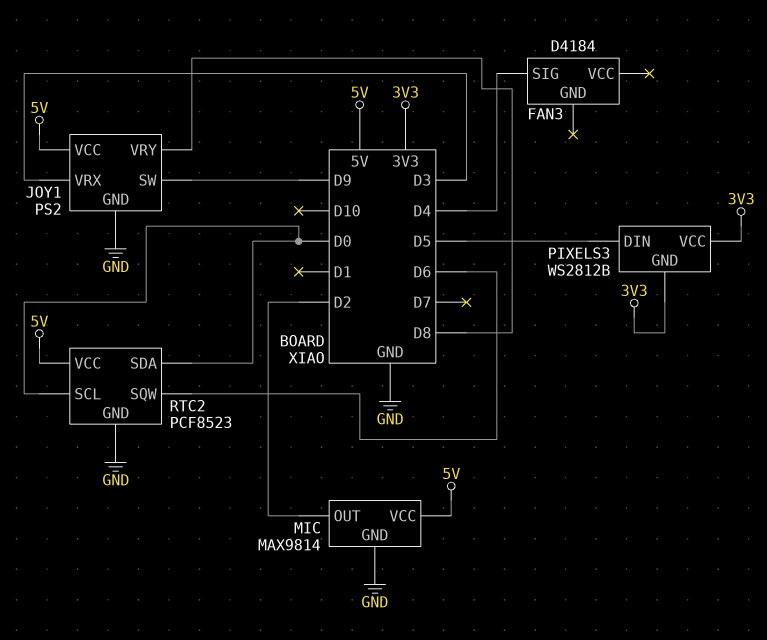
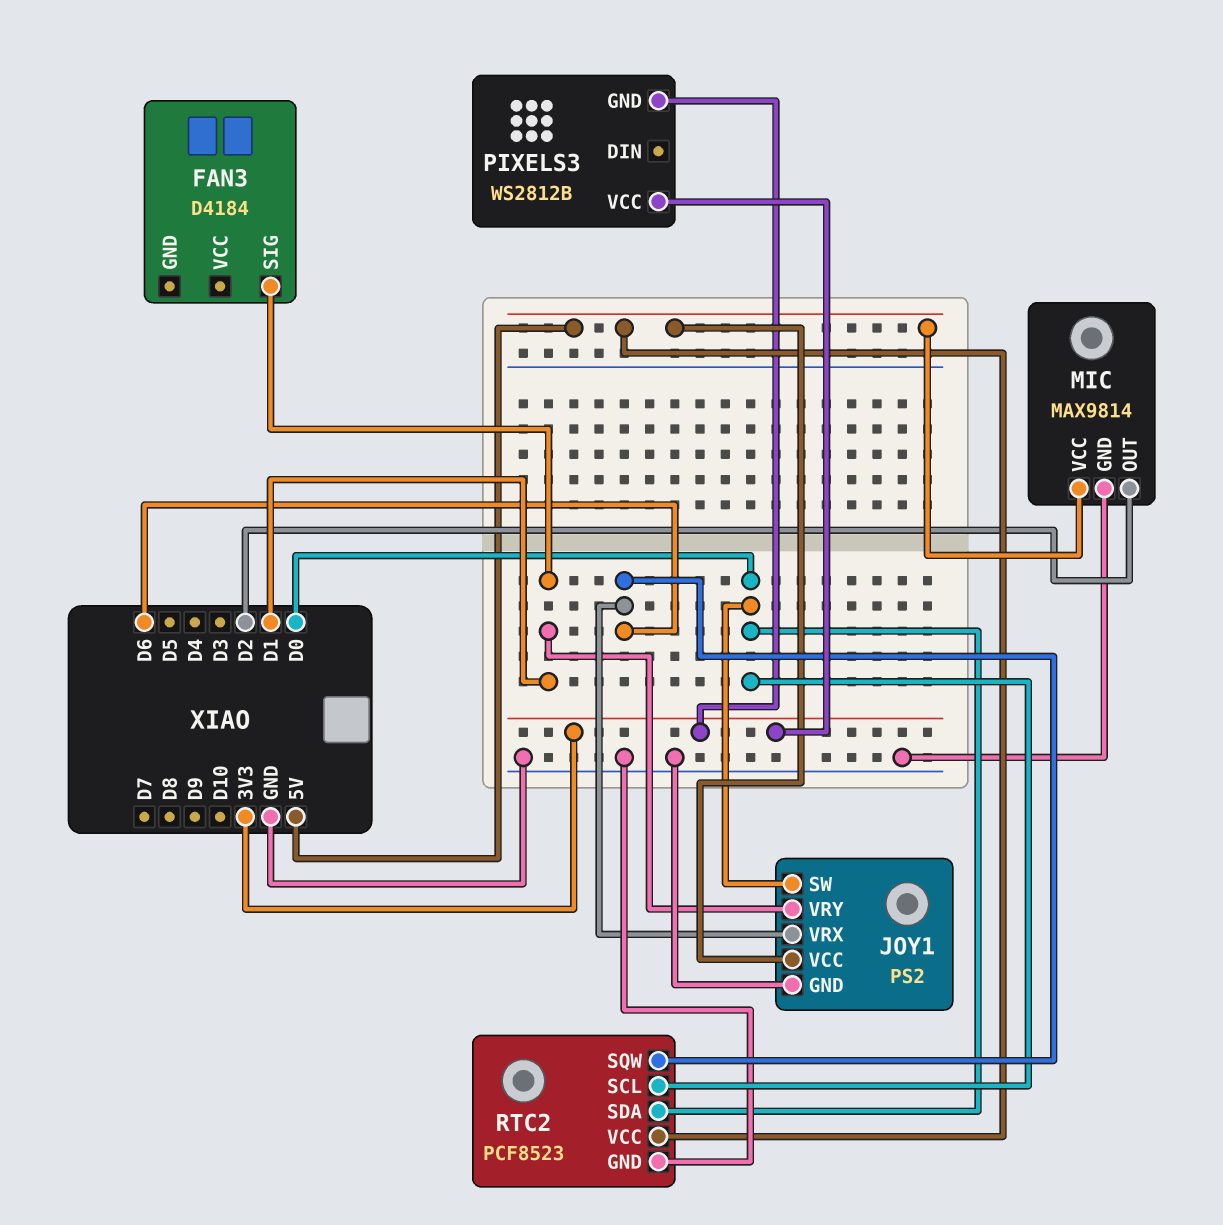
FAN3 pin SIG: D4 -> D1
JOY1 pin SW: D9 -> D0
JOY1 pin VRX: D3 -> D6
JOY1 pin VRY: D8 -> D1
PIXELS3 pin DIN: D5 -> none

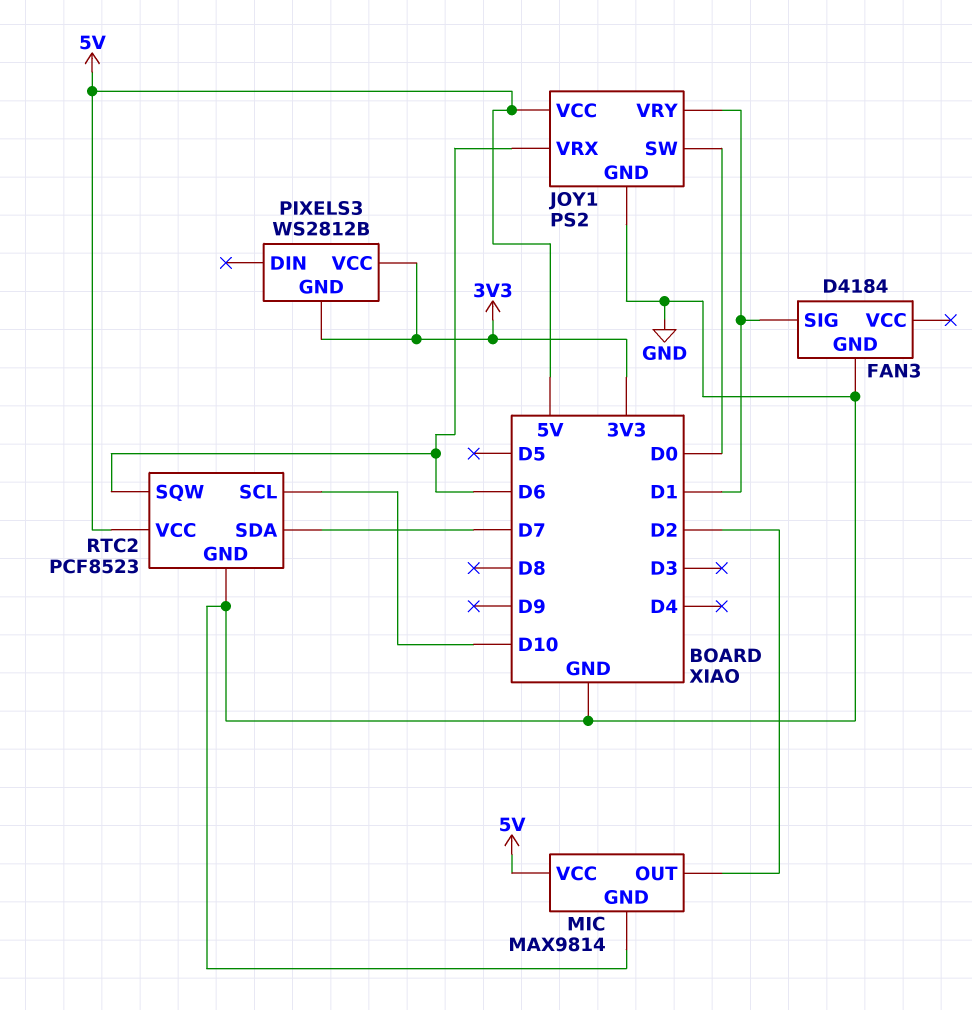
FAN3 pin GND: none -> GND
RTC2 pin SCL: D0 -> D10
RTC2 pin SDA: D0 -> D7

